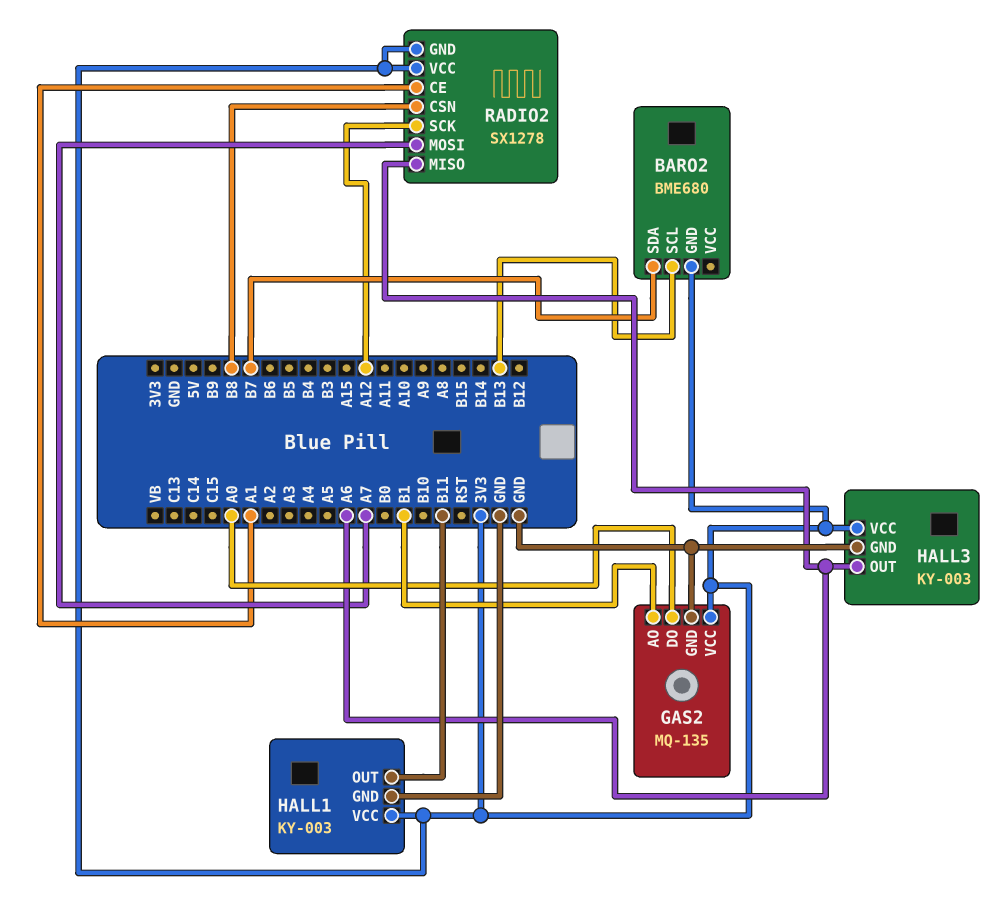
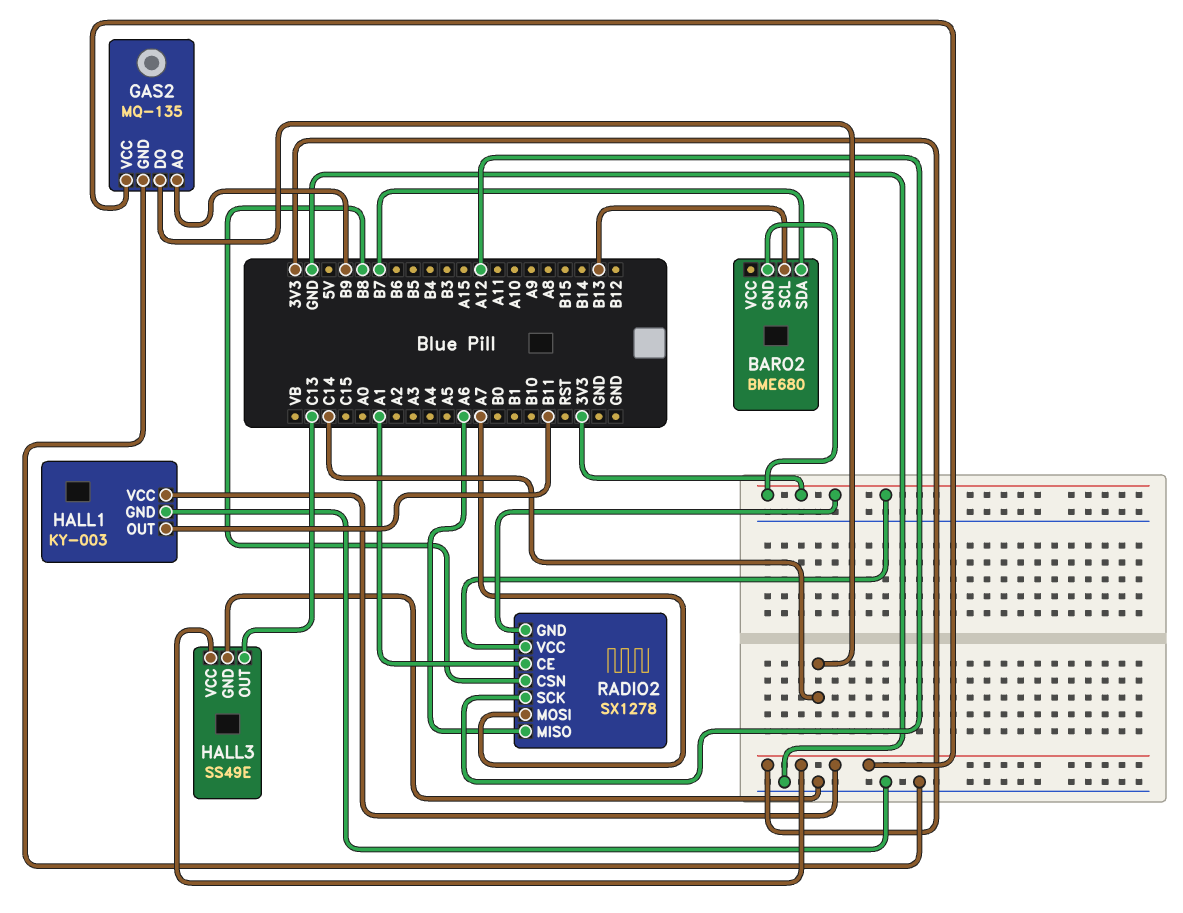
GAS2 pin AO: B1 -> B9
GAS2 pin DO: A0 -> C14
HALL3: KY-003 -> SS49E
HALL3 pin OUT: A6 -> C13

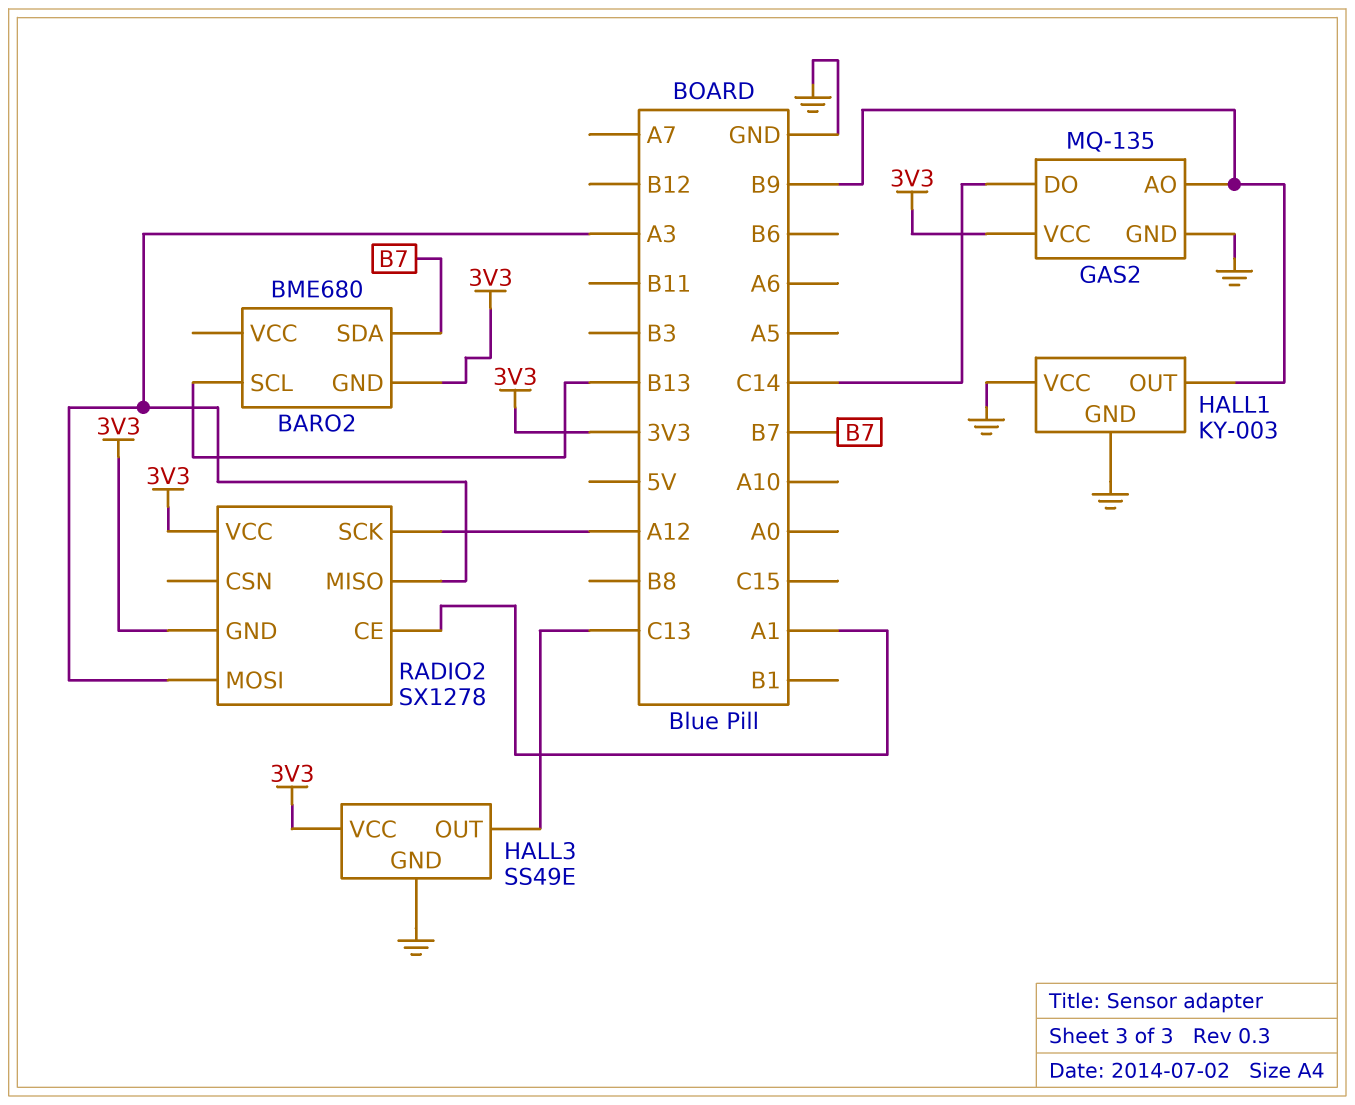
HALL1 pin OUT: B11 -> B9
HALL1 pin VCC: 3V3 -> GND
RADIO2 pin CSN: B8 -> none
RADIO2 pin MISO: A6 -> A3
RADIO2 pin MOSI: A7 -> A3

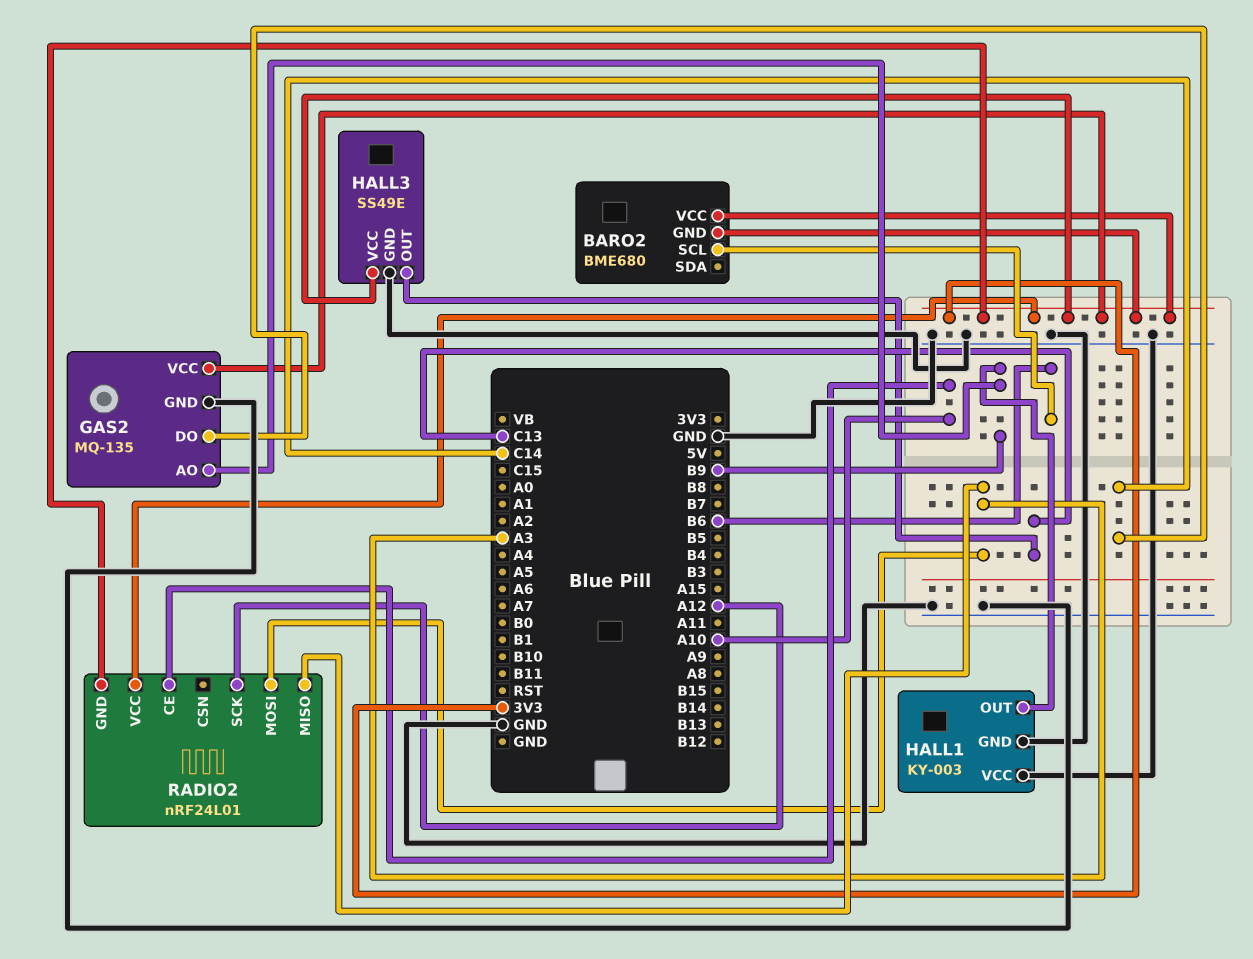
BARO2 pin SCL: B13 -> B6
BARO2 pin SDA: B7 -> none
BARO2 pin VCC: none -> 3V3
RADIO2: SX1278 -> nRF24L01
RADIO2 pin CE: A1 -> A10

